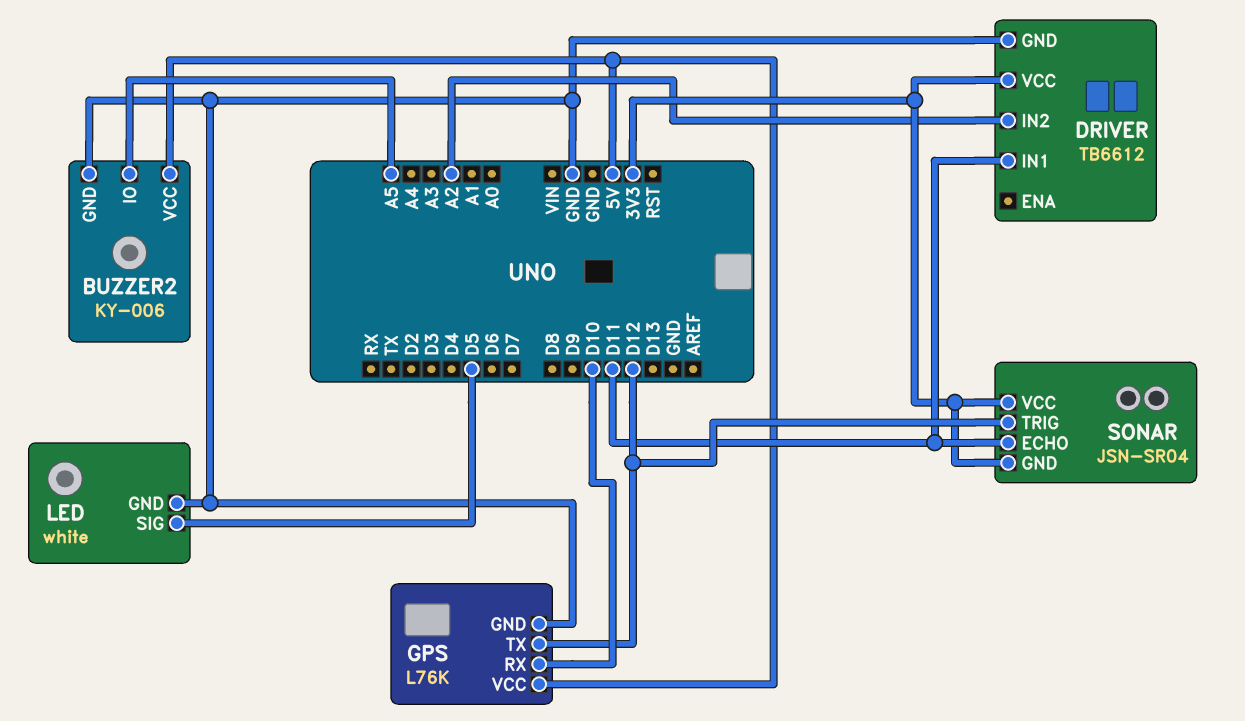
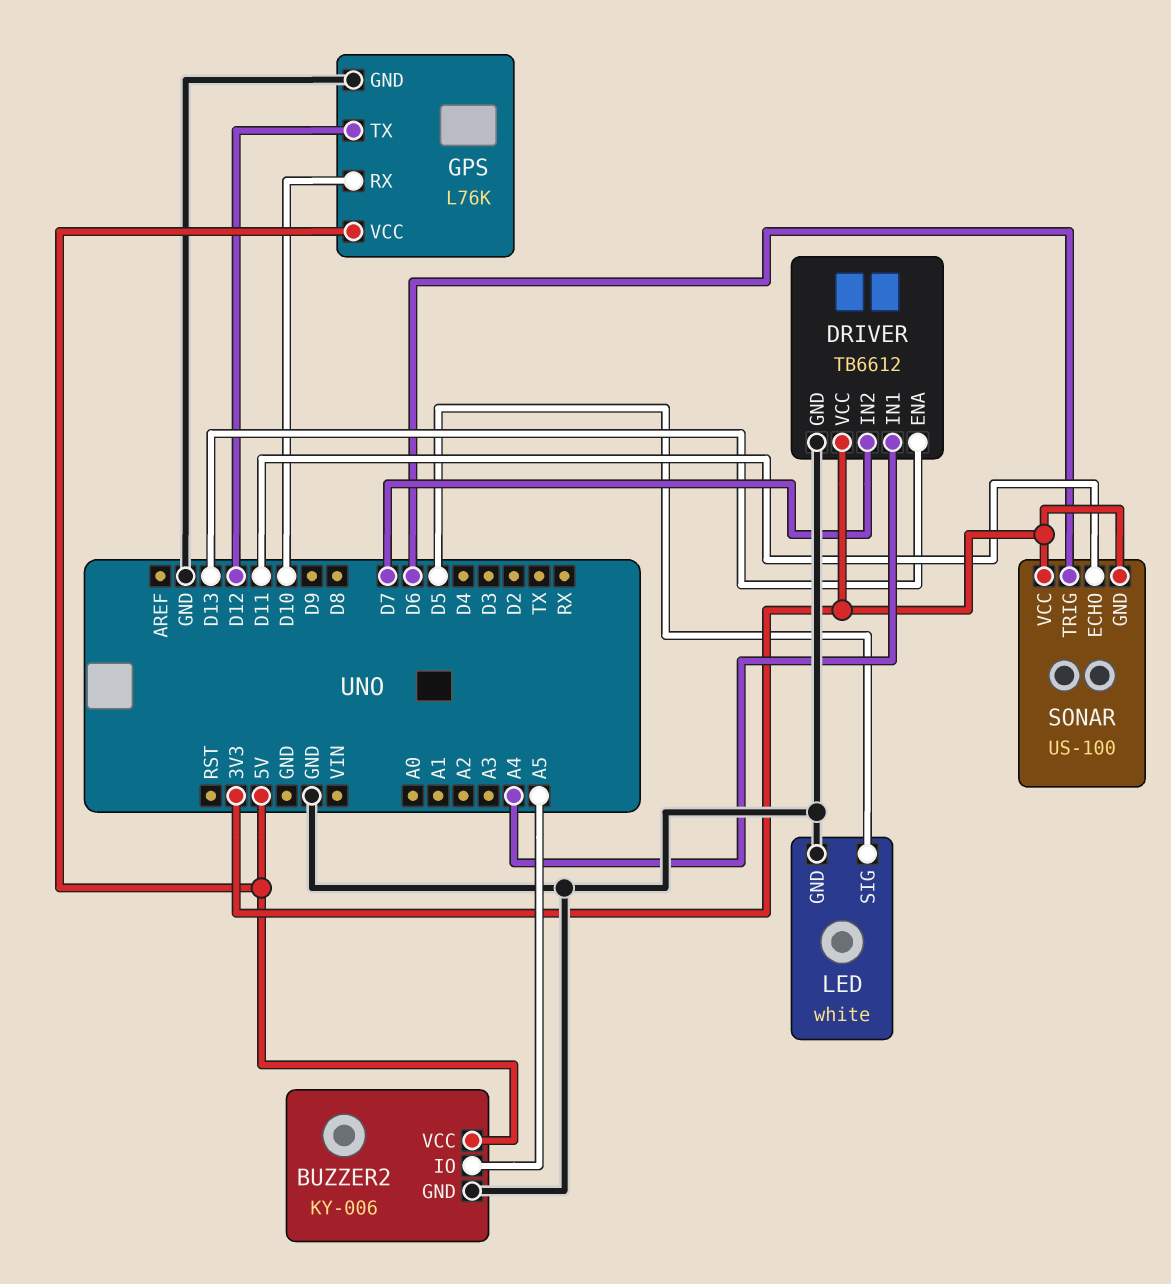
DRIVER pin ENA: none -> D13
DRIVER pin IN1: D11 -> A4
DRIVER pin IN2: A2 -> D7
SONAR: JSN-SR04 -> US-100
SONAR pin TRIG: D12 -> D6

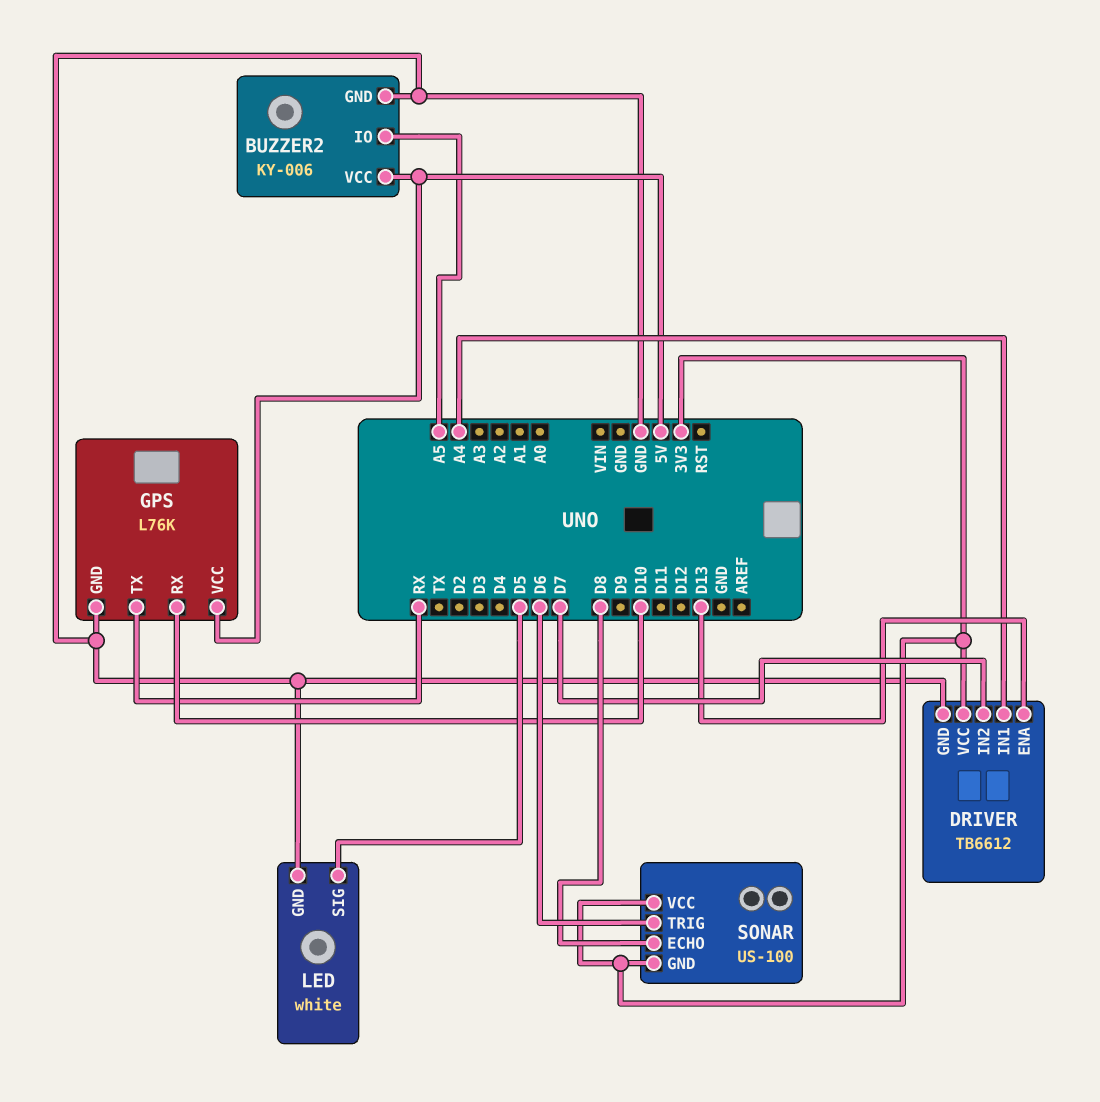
GPS pin TX: D12 -> RX
SONAR pin ECHO: D11 -> D8

